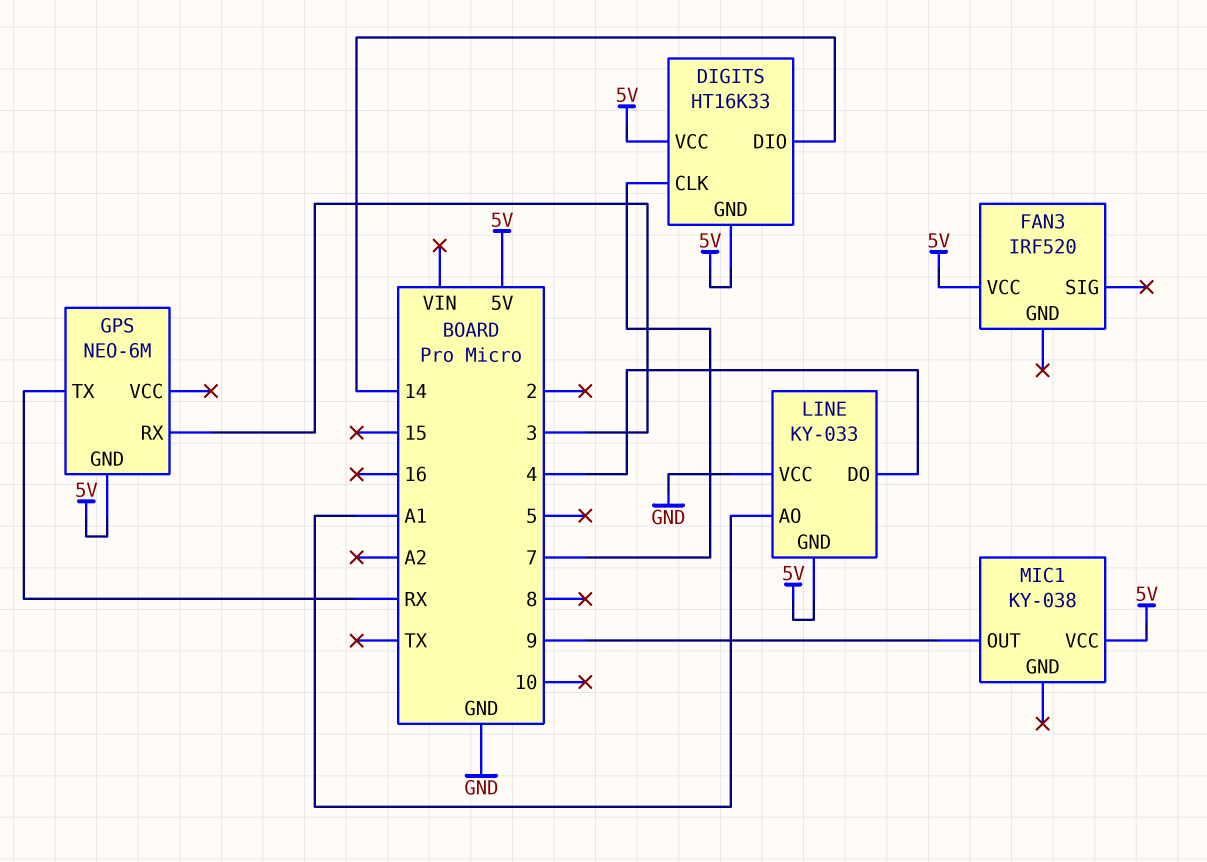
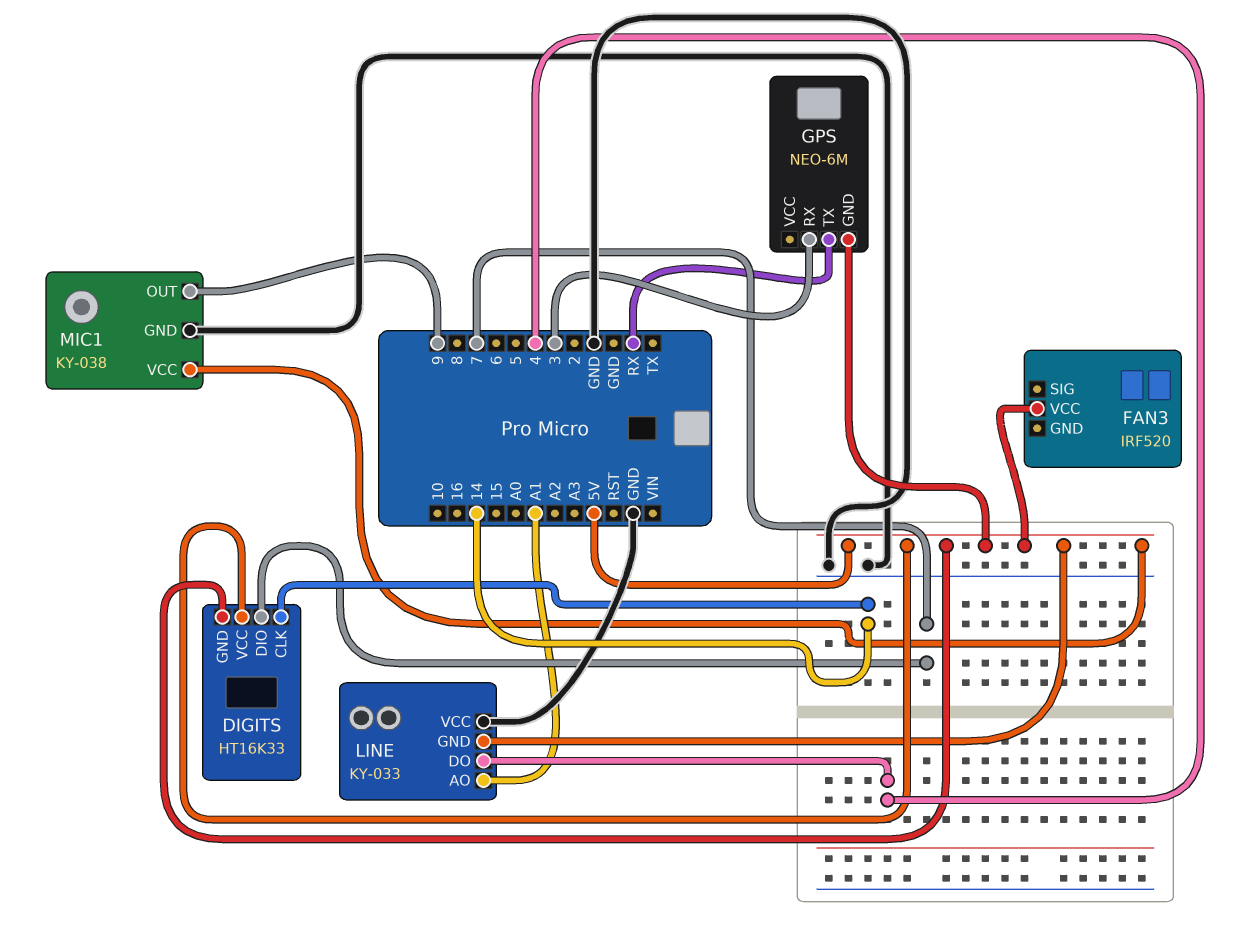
DIGITS pin CLK: 7 -> 14
DIGITS pin DIO: 14 -> 7
MIC1 pin GND: none -> GND

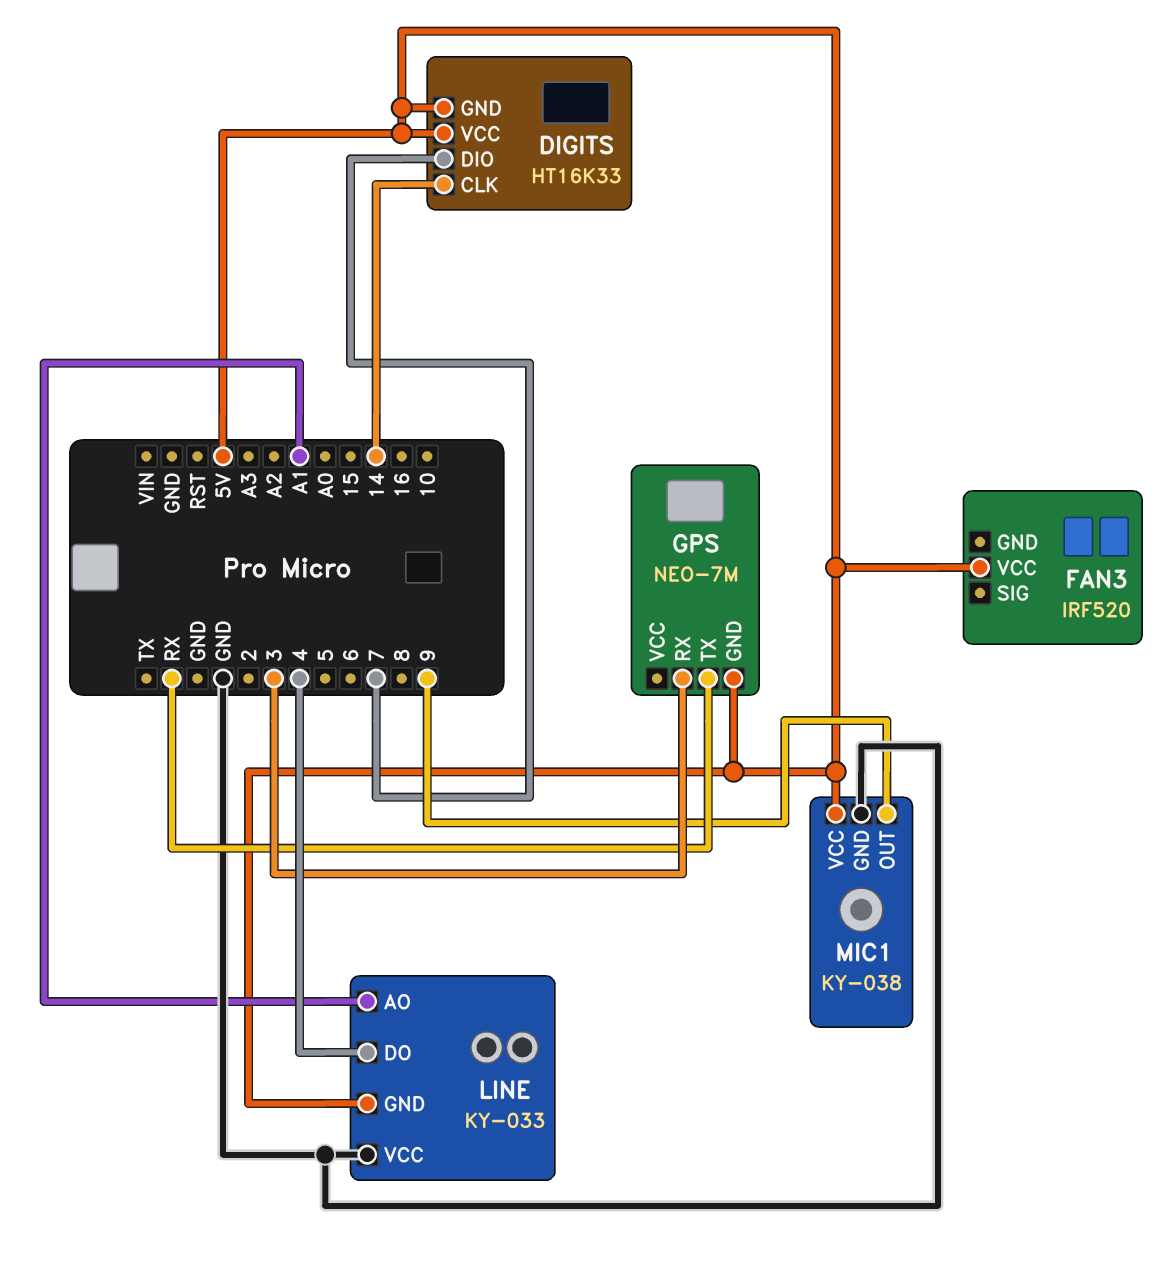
GPS: NEO-6M -> NEO-7M

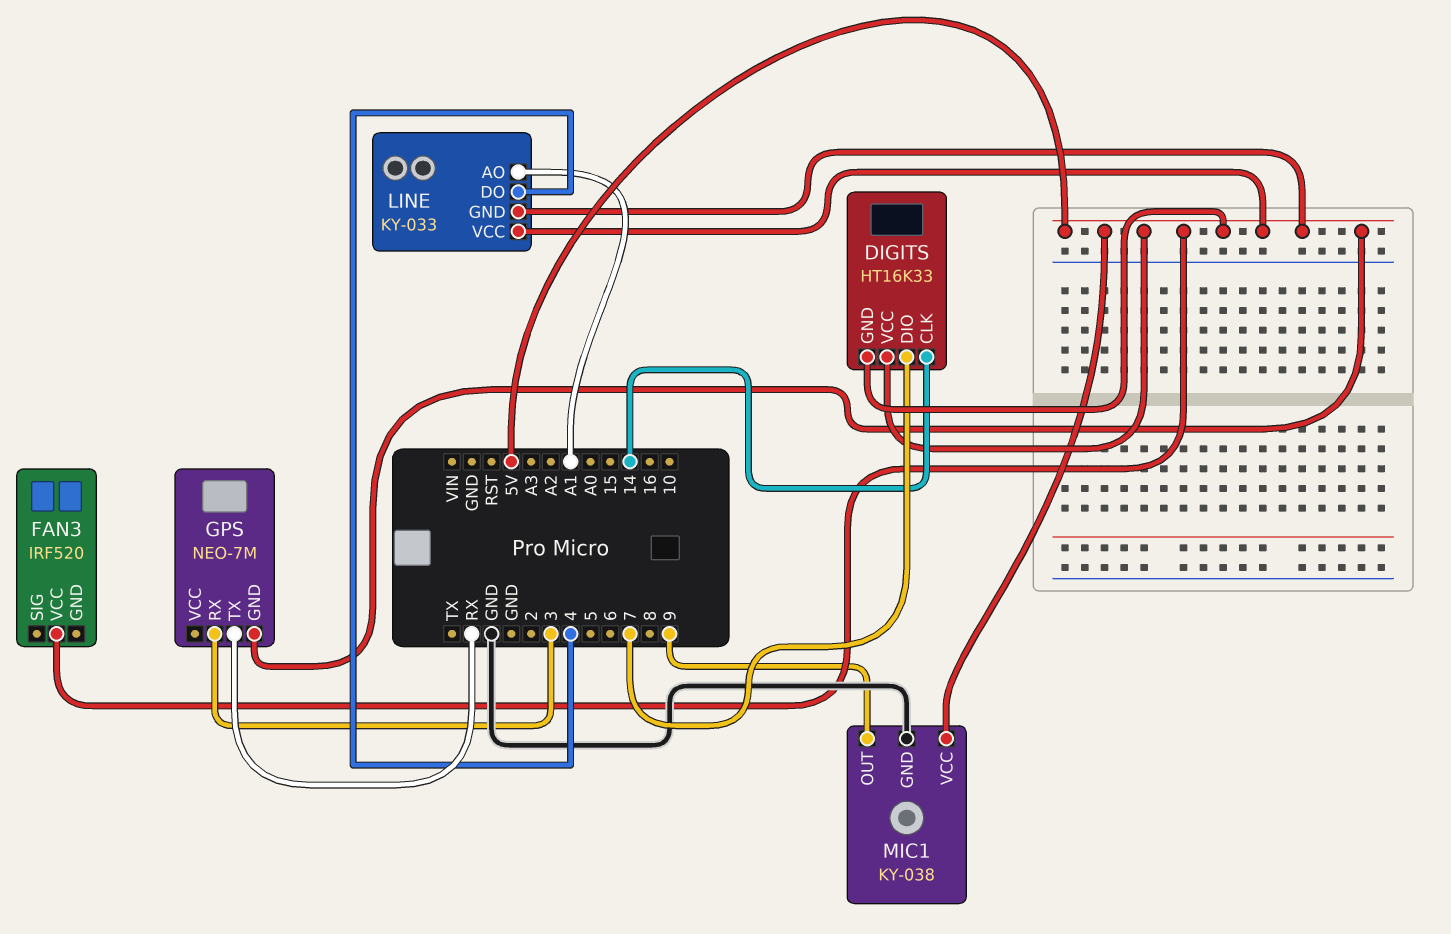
LINE pin VCC: GND -> 5V

